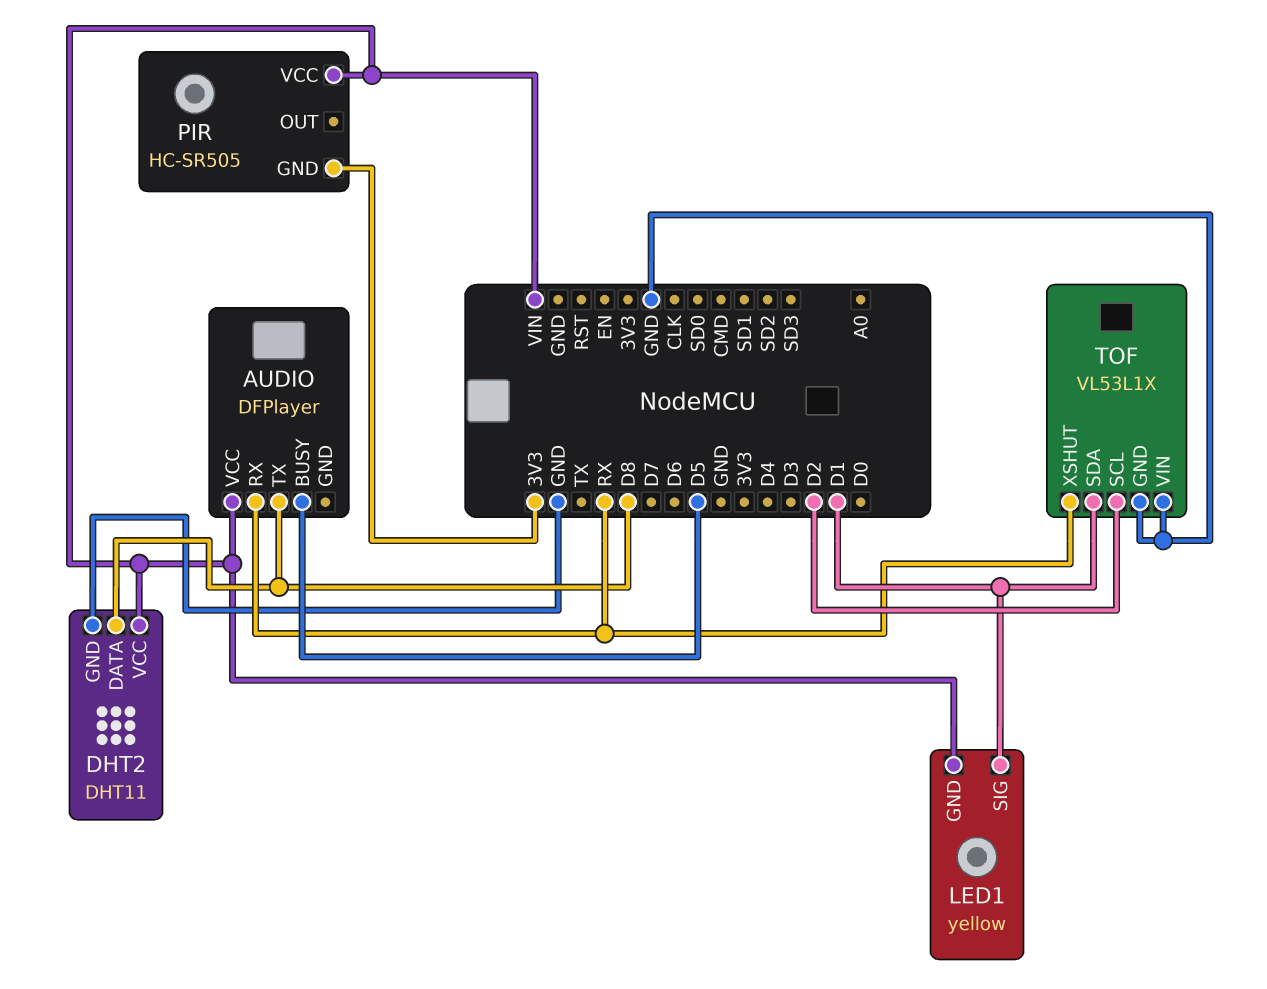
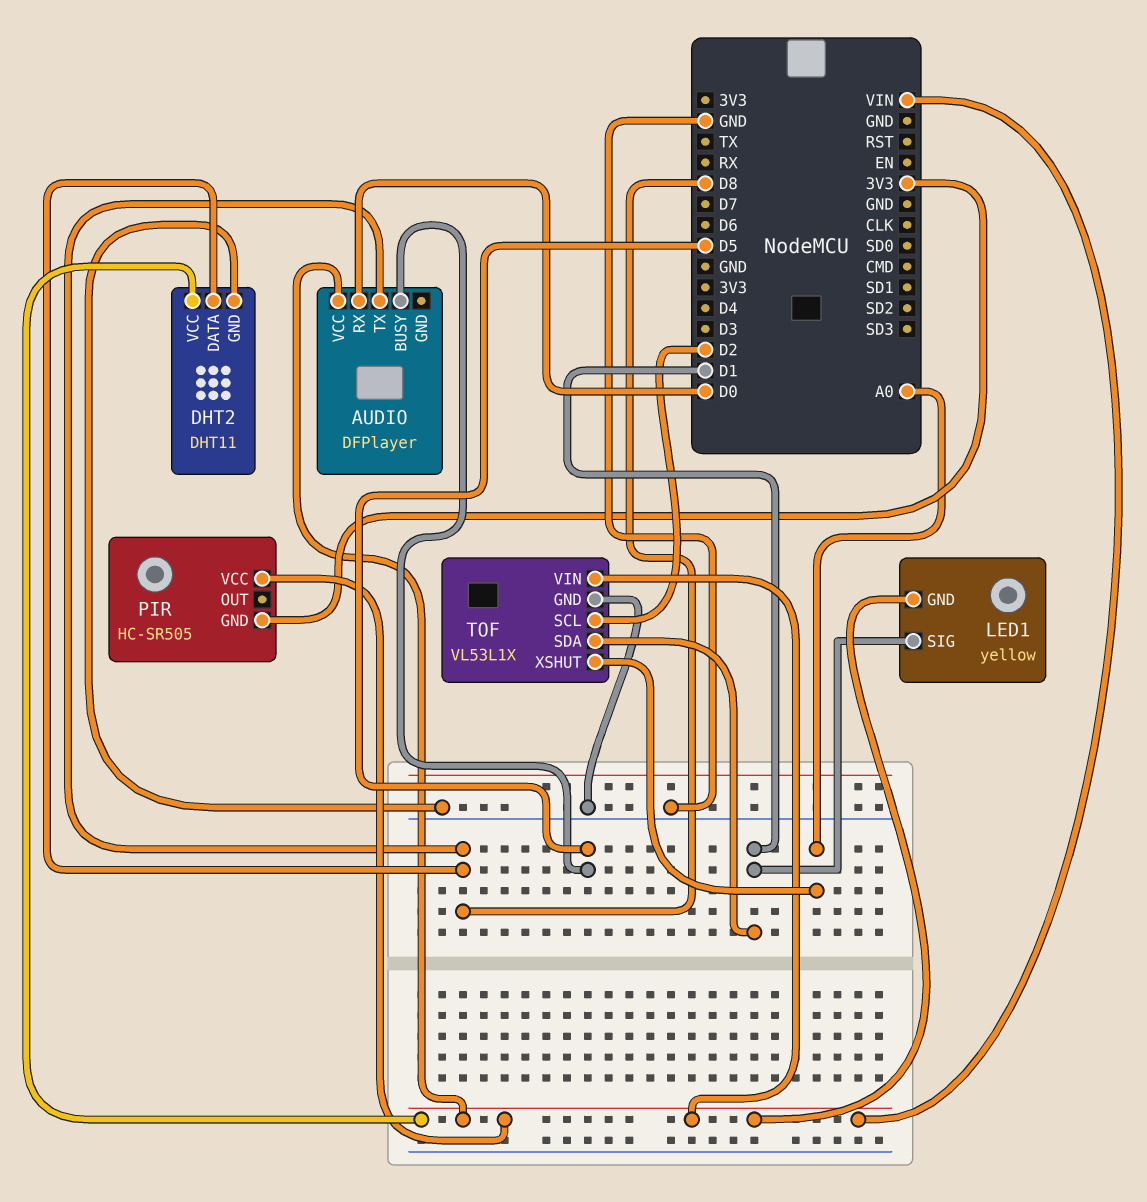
AUDIO pin RX: RX -> D0
TOF pin VIN: GND -> VIN
TOF pin XSHUT: RX -> A0

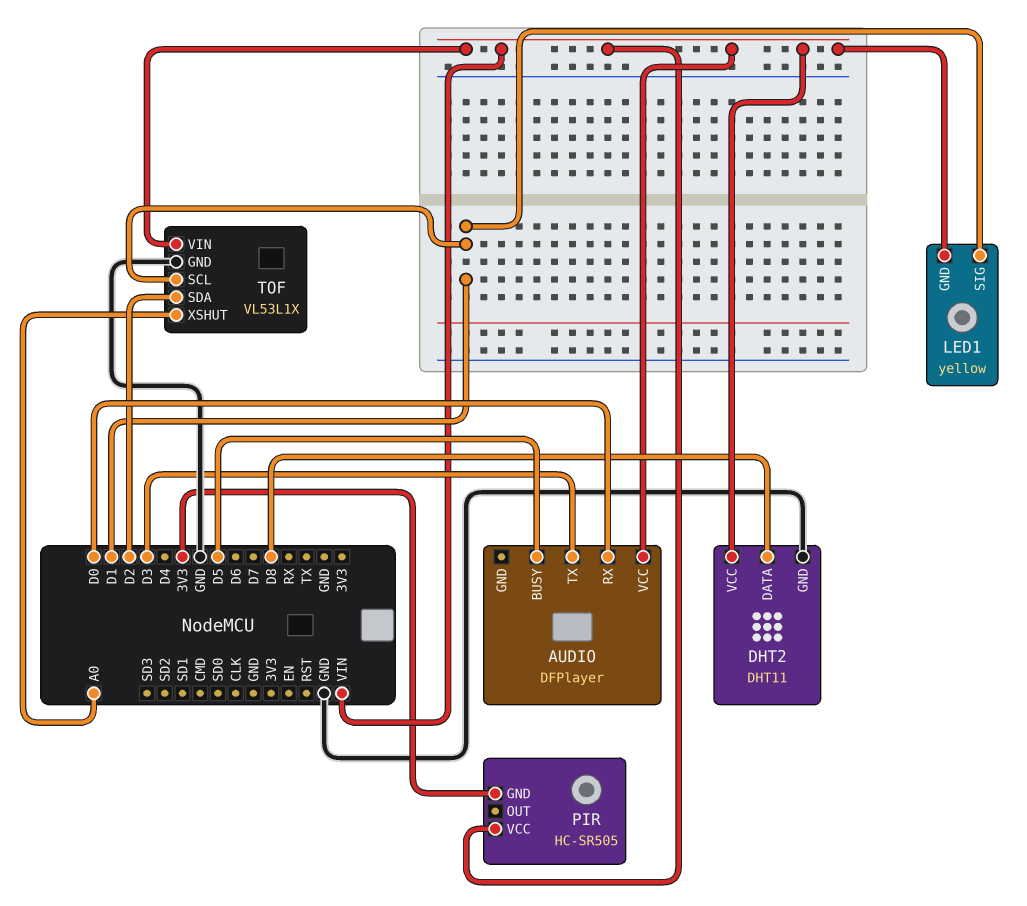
AUDIO pin TX: D8 -> D3
TOF pin SCL: D2 -> D1
TOF pin SDA: D1 -> D2

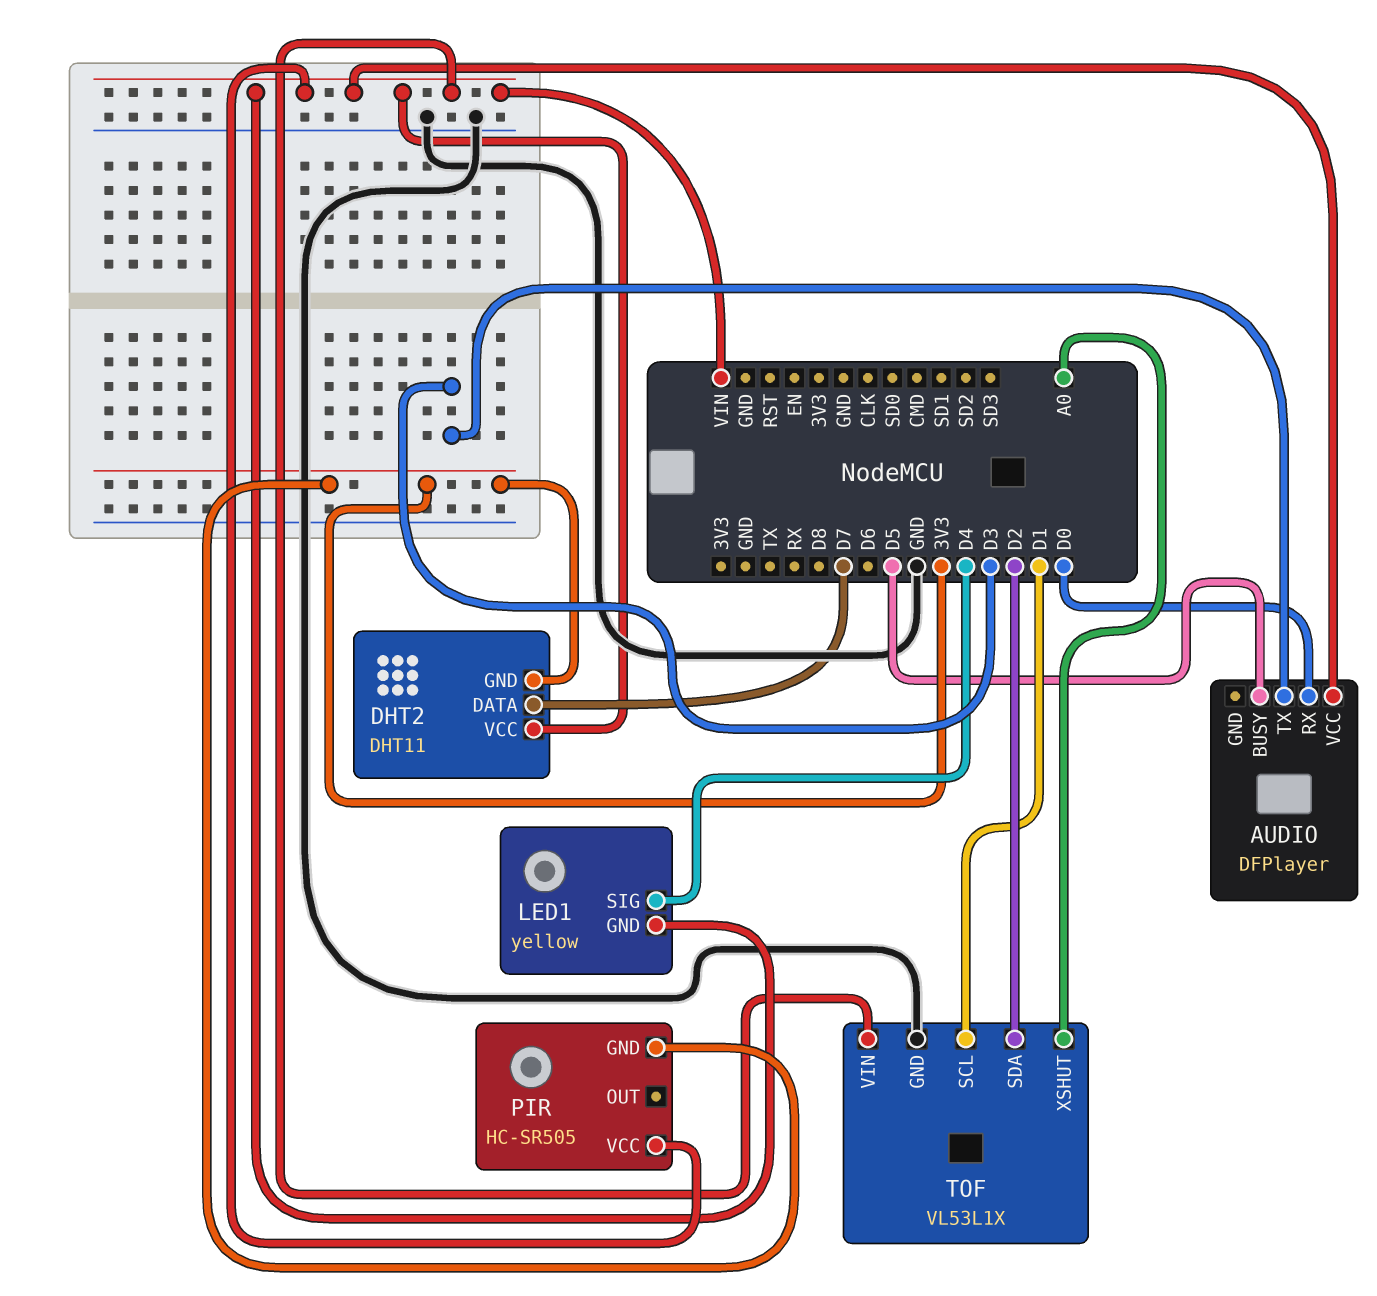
DHT2 pin DATA: D8 -> D7
DHT2 pin GND: GND -> 3V3
LED1 pin SIG: D1 -> D4

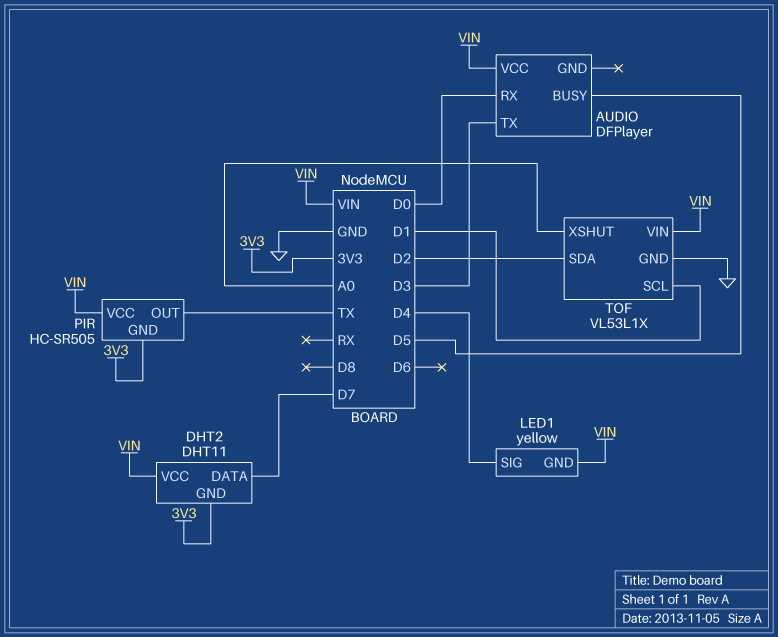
PIR pin OUT: none -> TX

